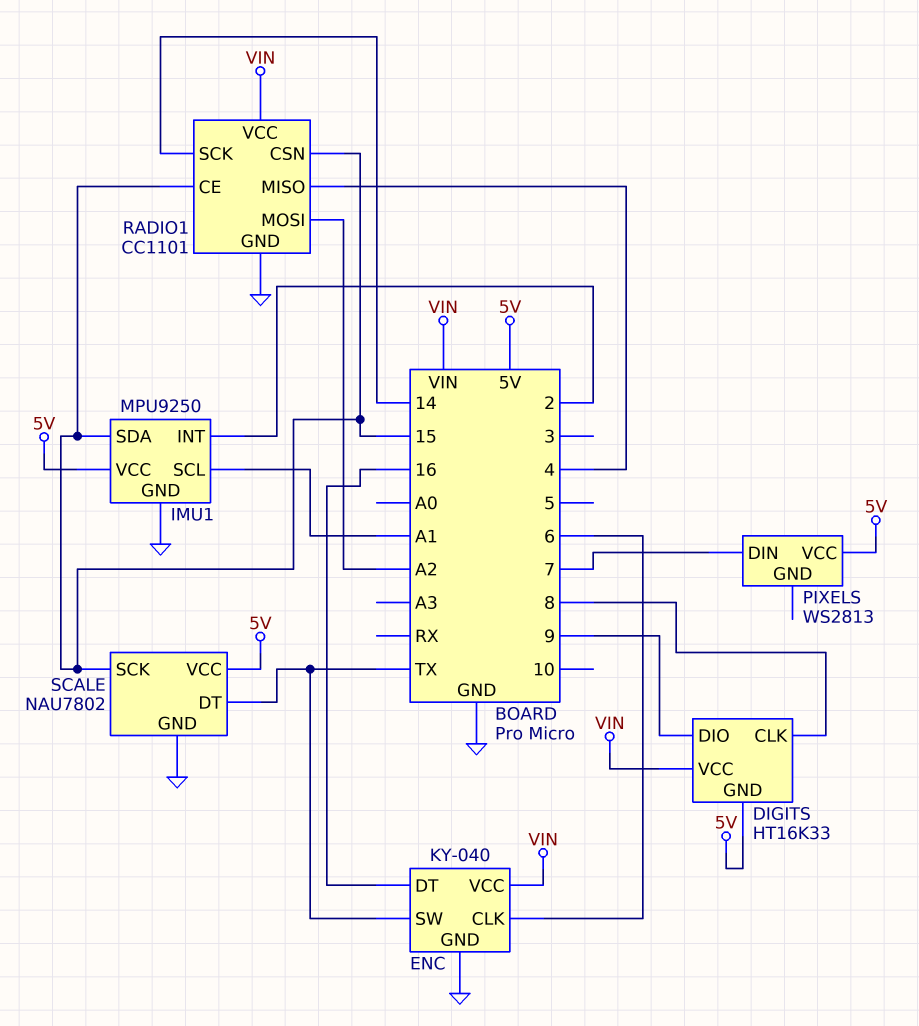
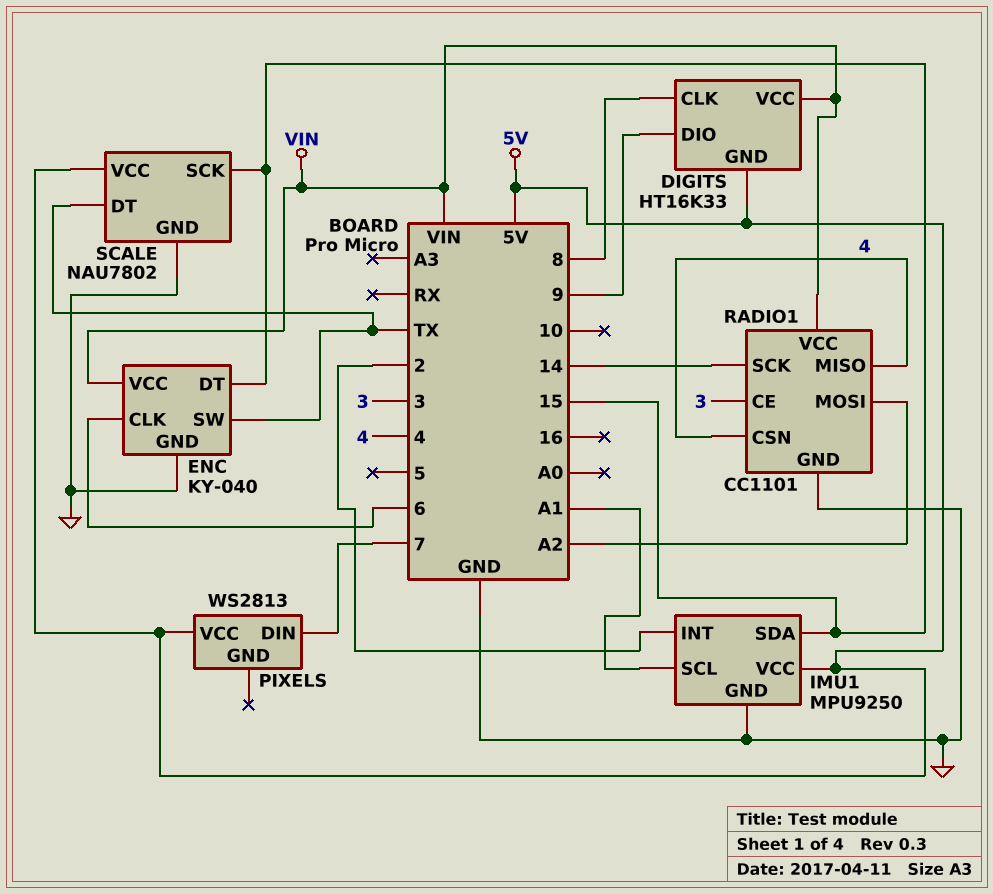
ENC pin DT: 16 -> 15
RADIO1 pin CE: 15 -> 3
RADIO1 pin CSN: 15 -> 4

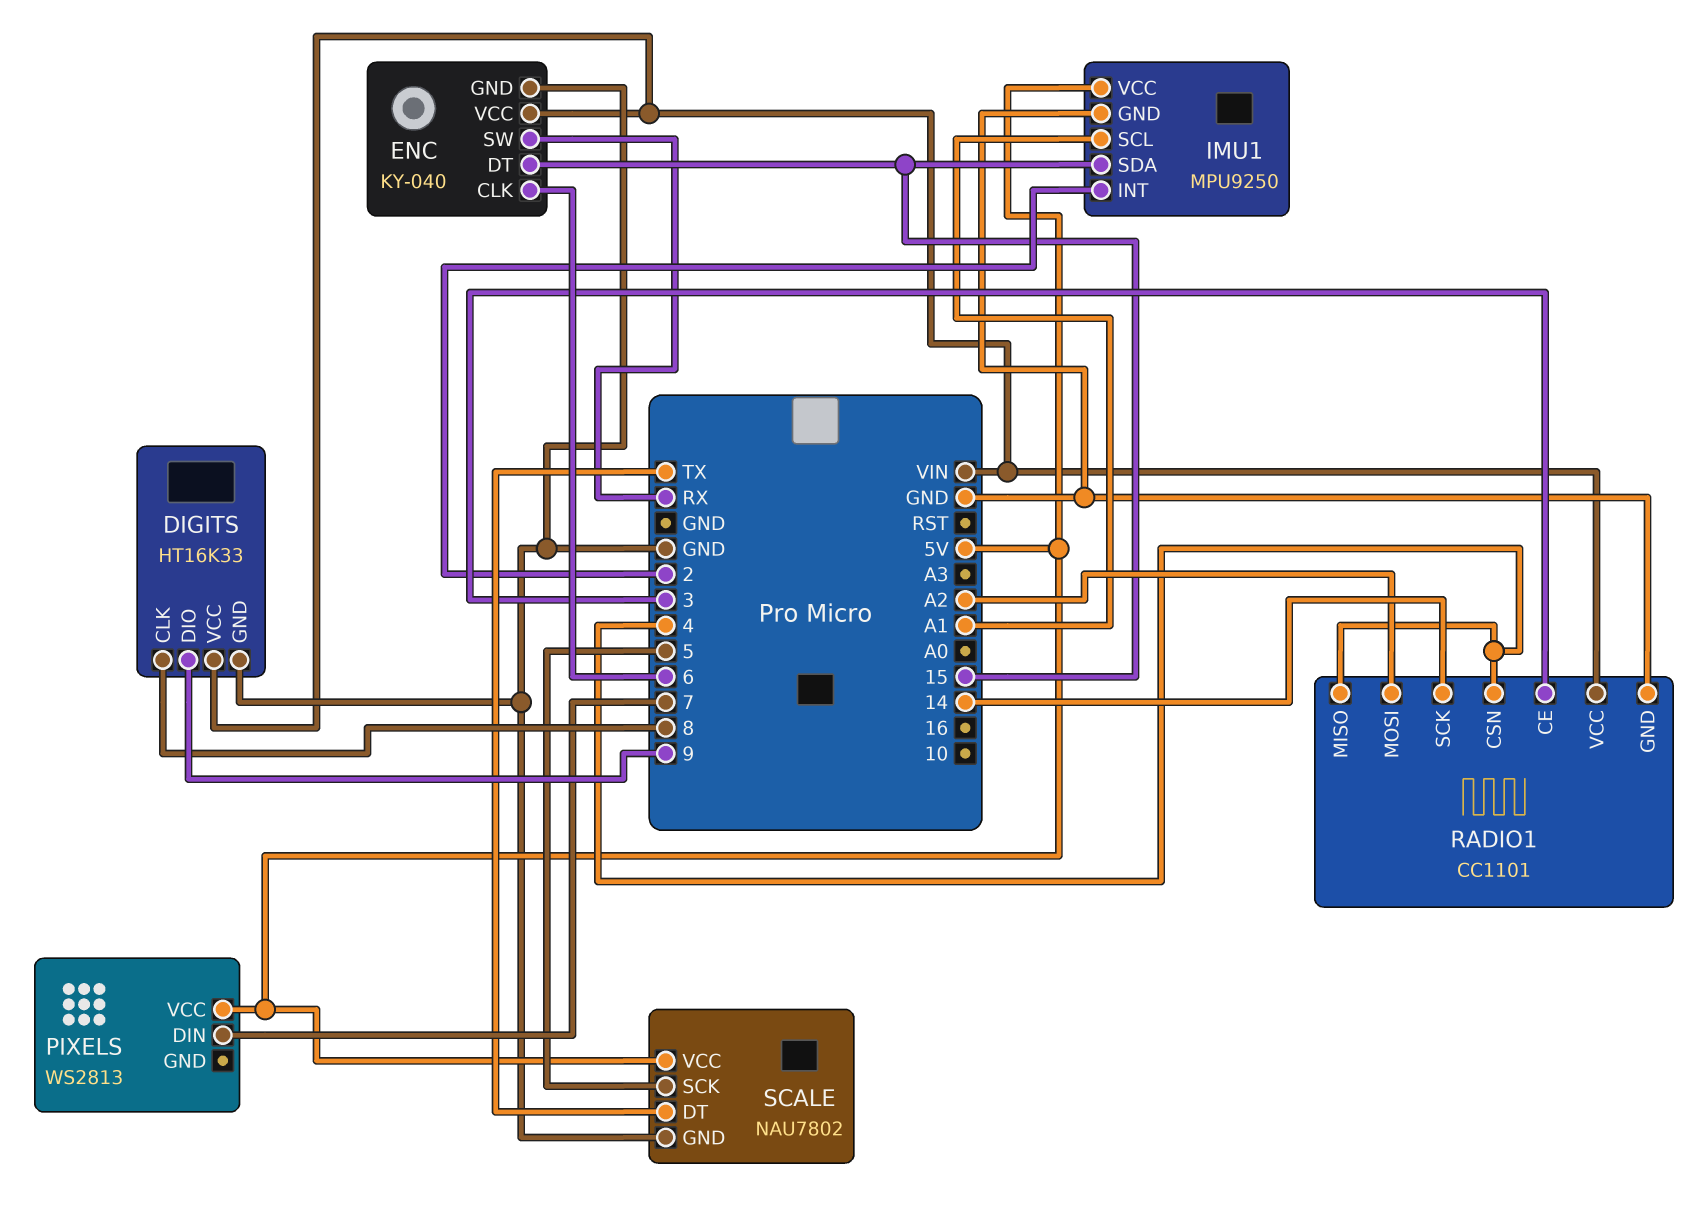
DIGITS pin GND: 5V -> GND
ENC pin SW: TX -> RX
SCALE pin SCK: 15 -> 5

